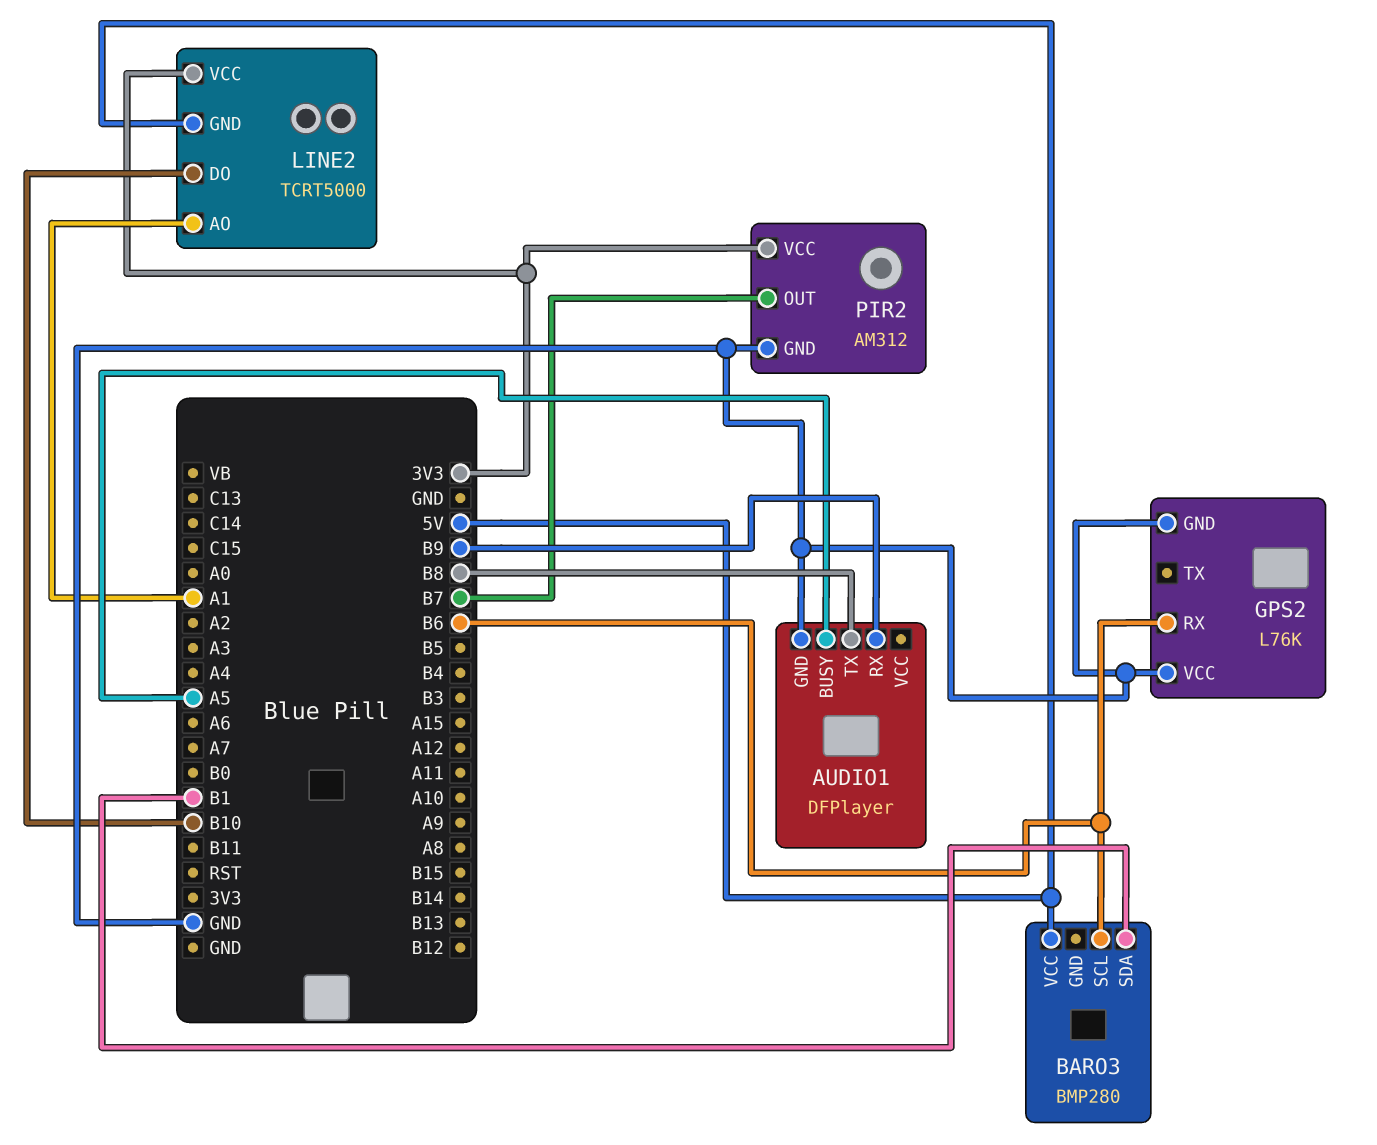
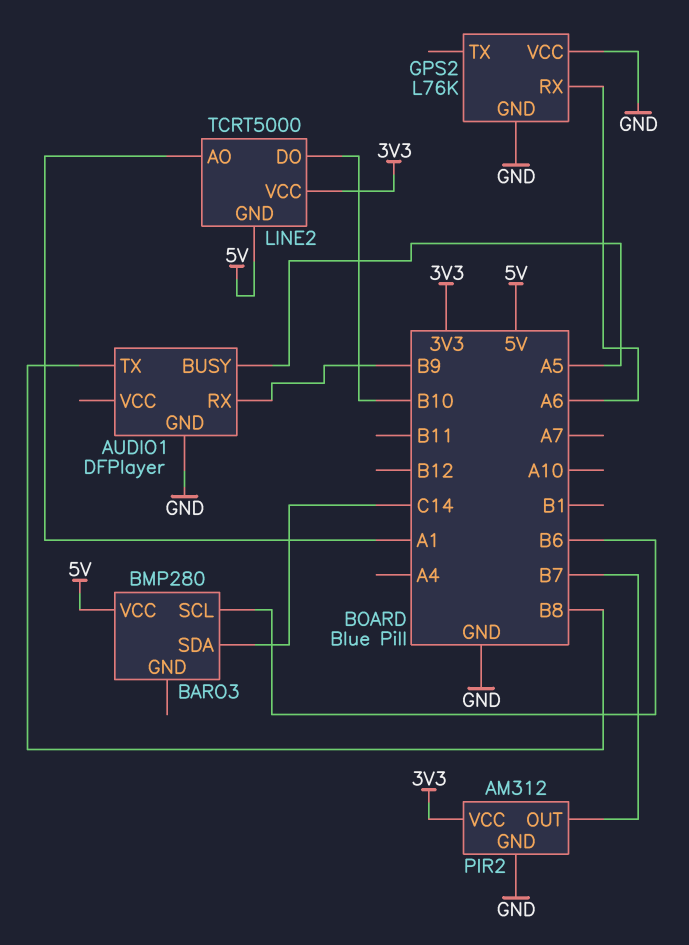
BARO3 pin SDA: B1 -> C14
GPS2 pin RX: B6 -> A6

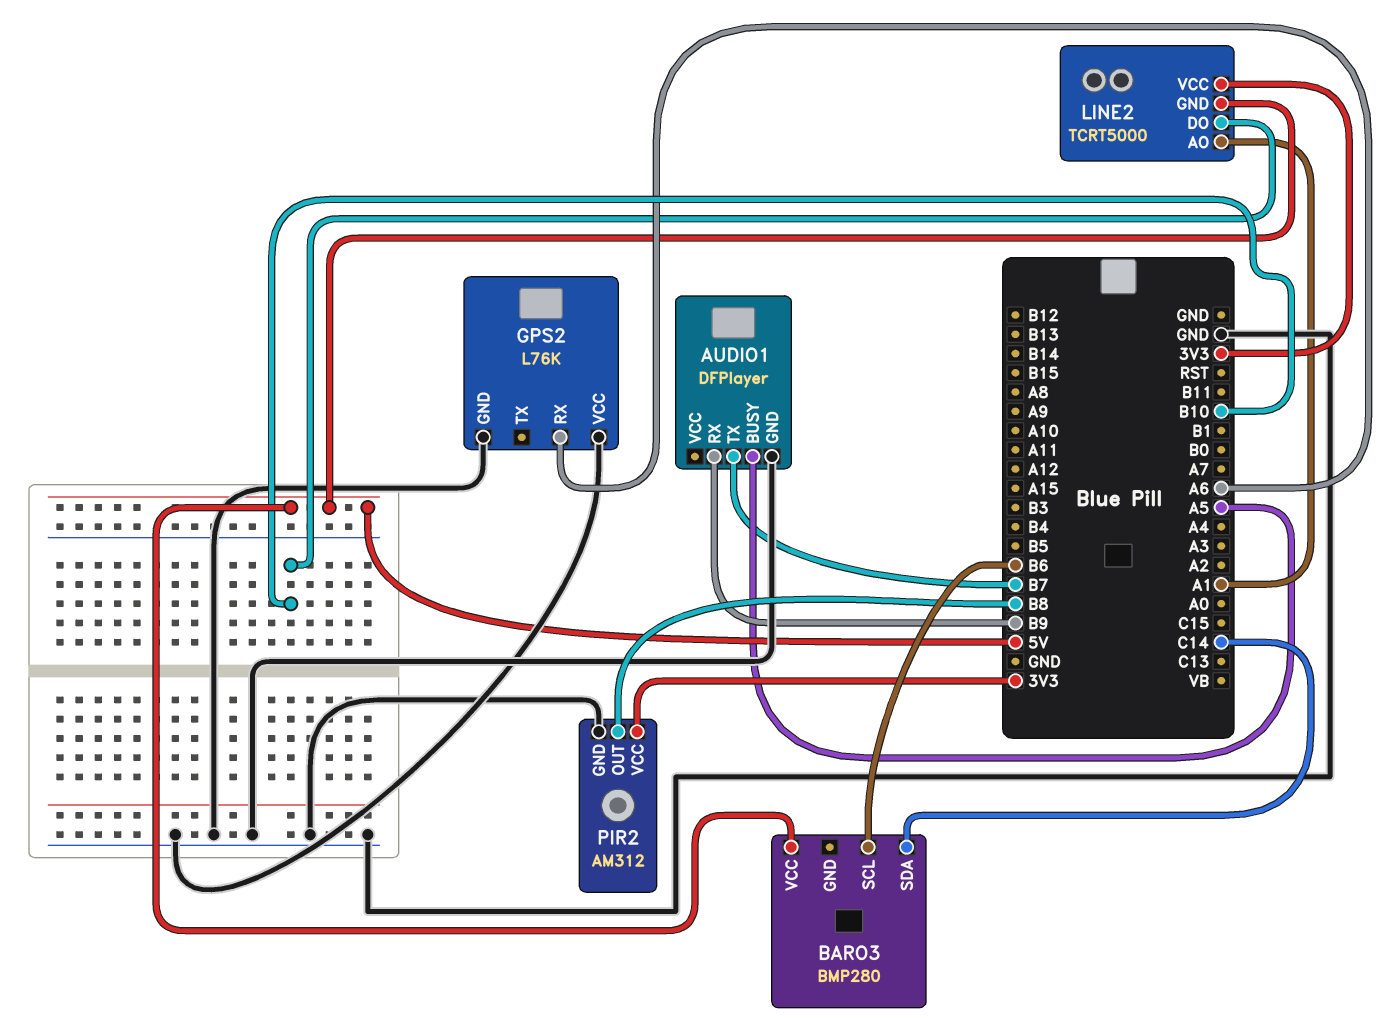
AUDIO1 pin TX: B8 -> B7
PIR2 pin OUT: B7 -> B8

